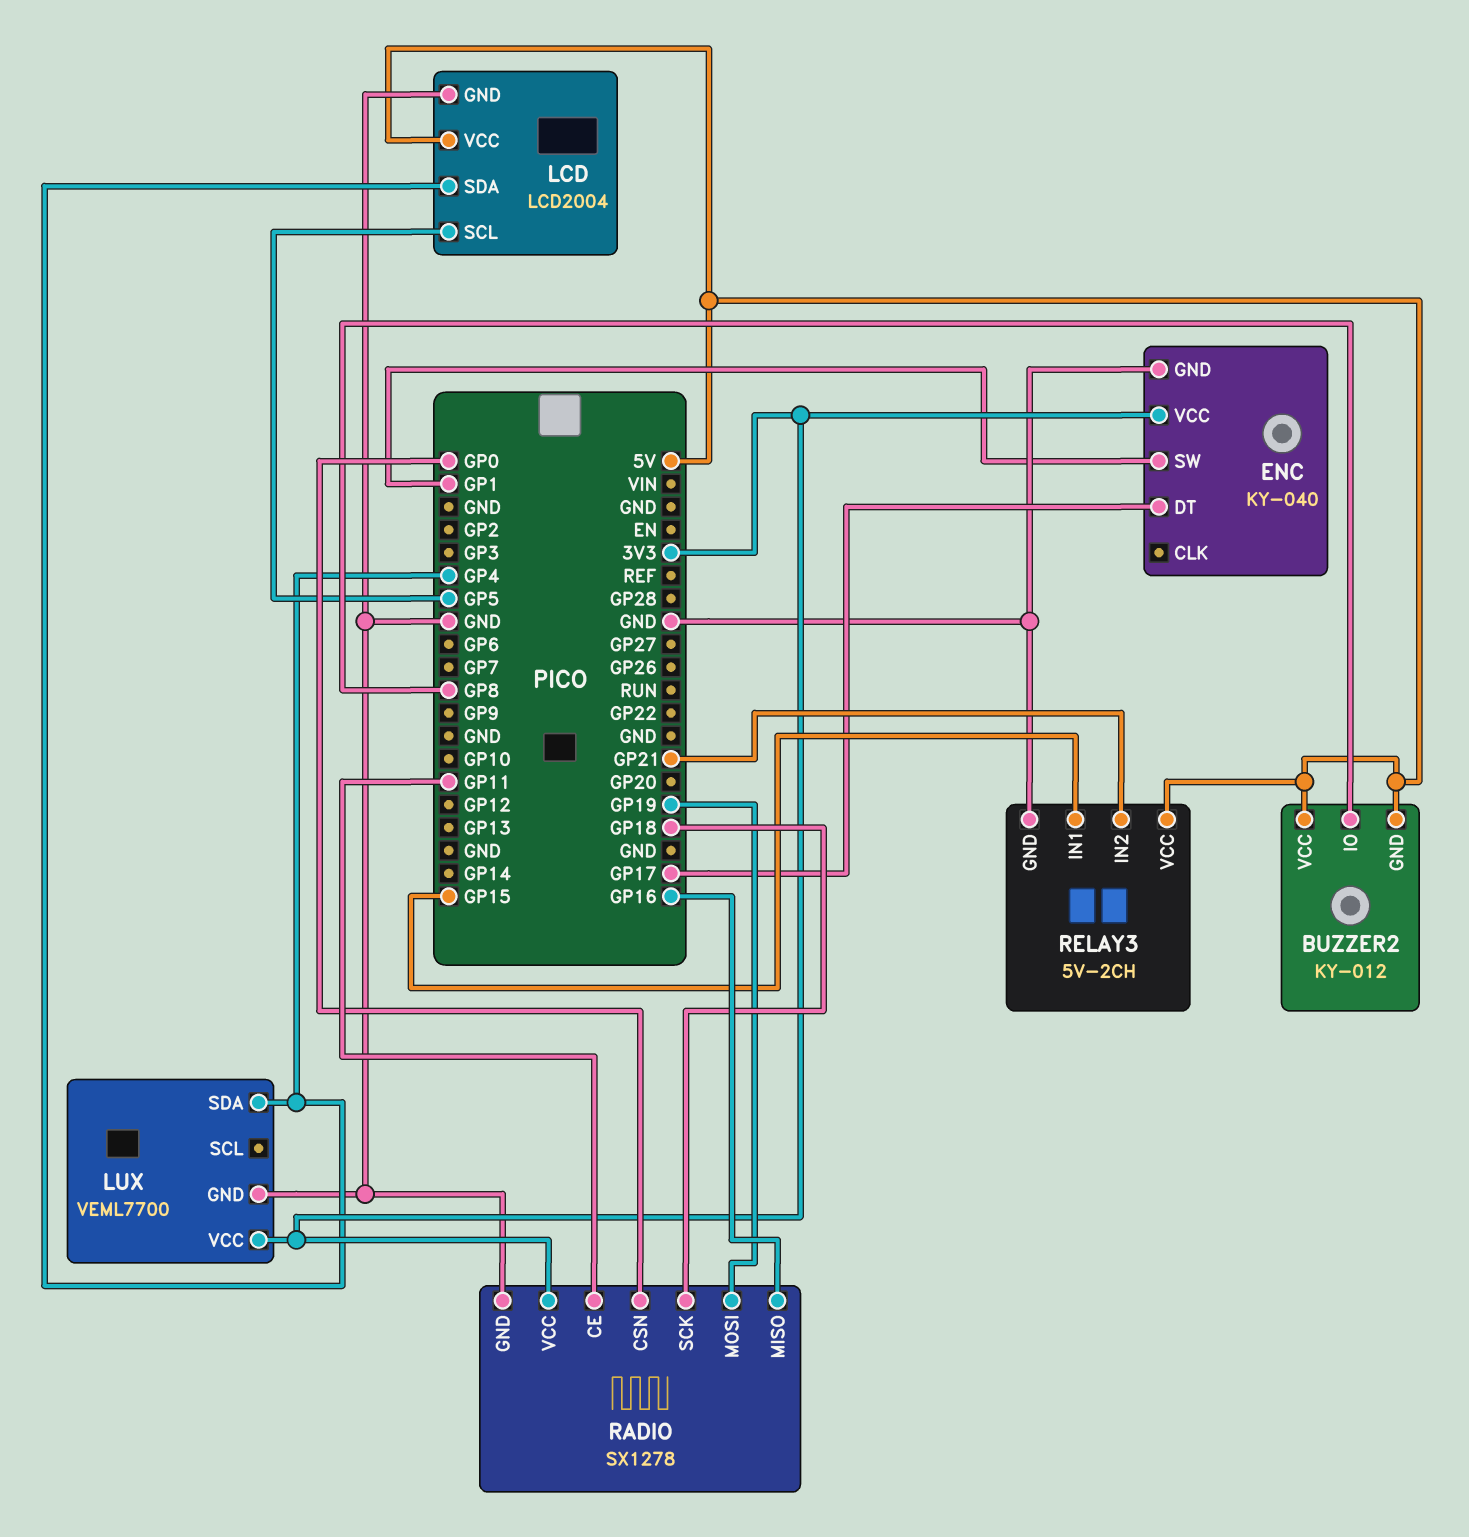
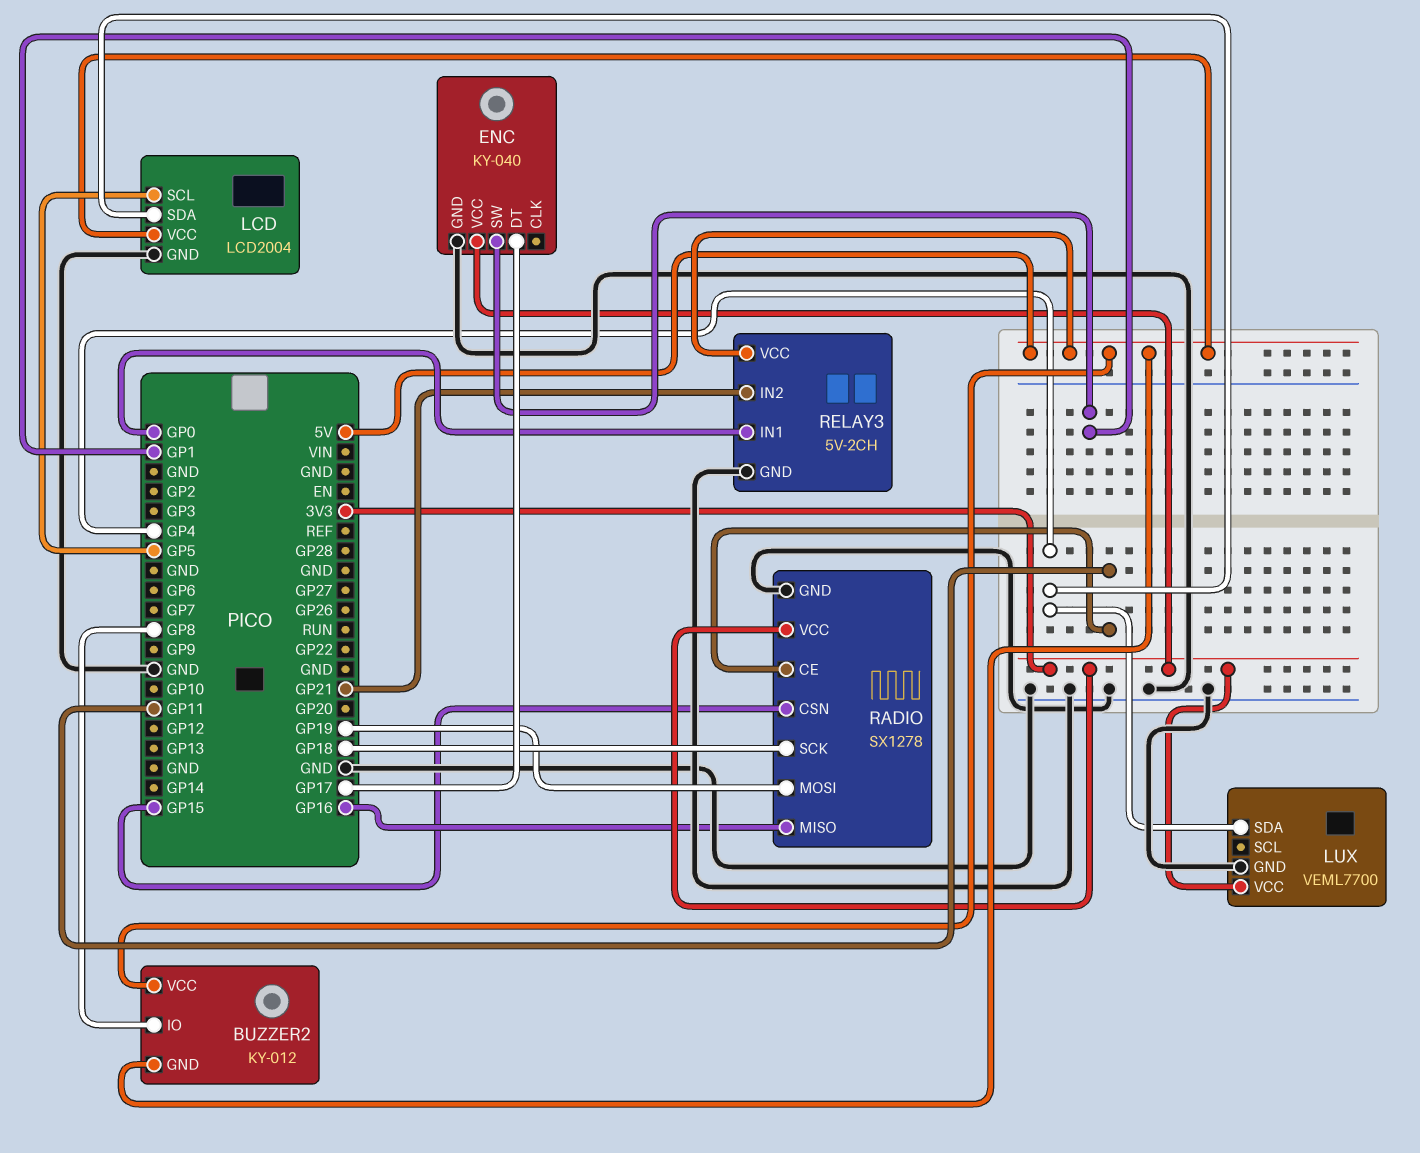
RADIO pin CSN: GP0 -> GP15
RELAY3 pin IN1: GP15 -> GP0

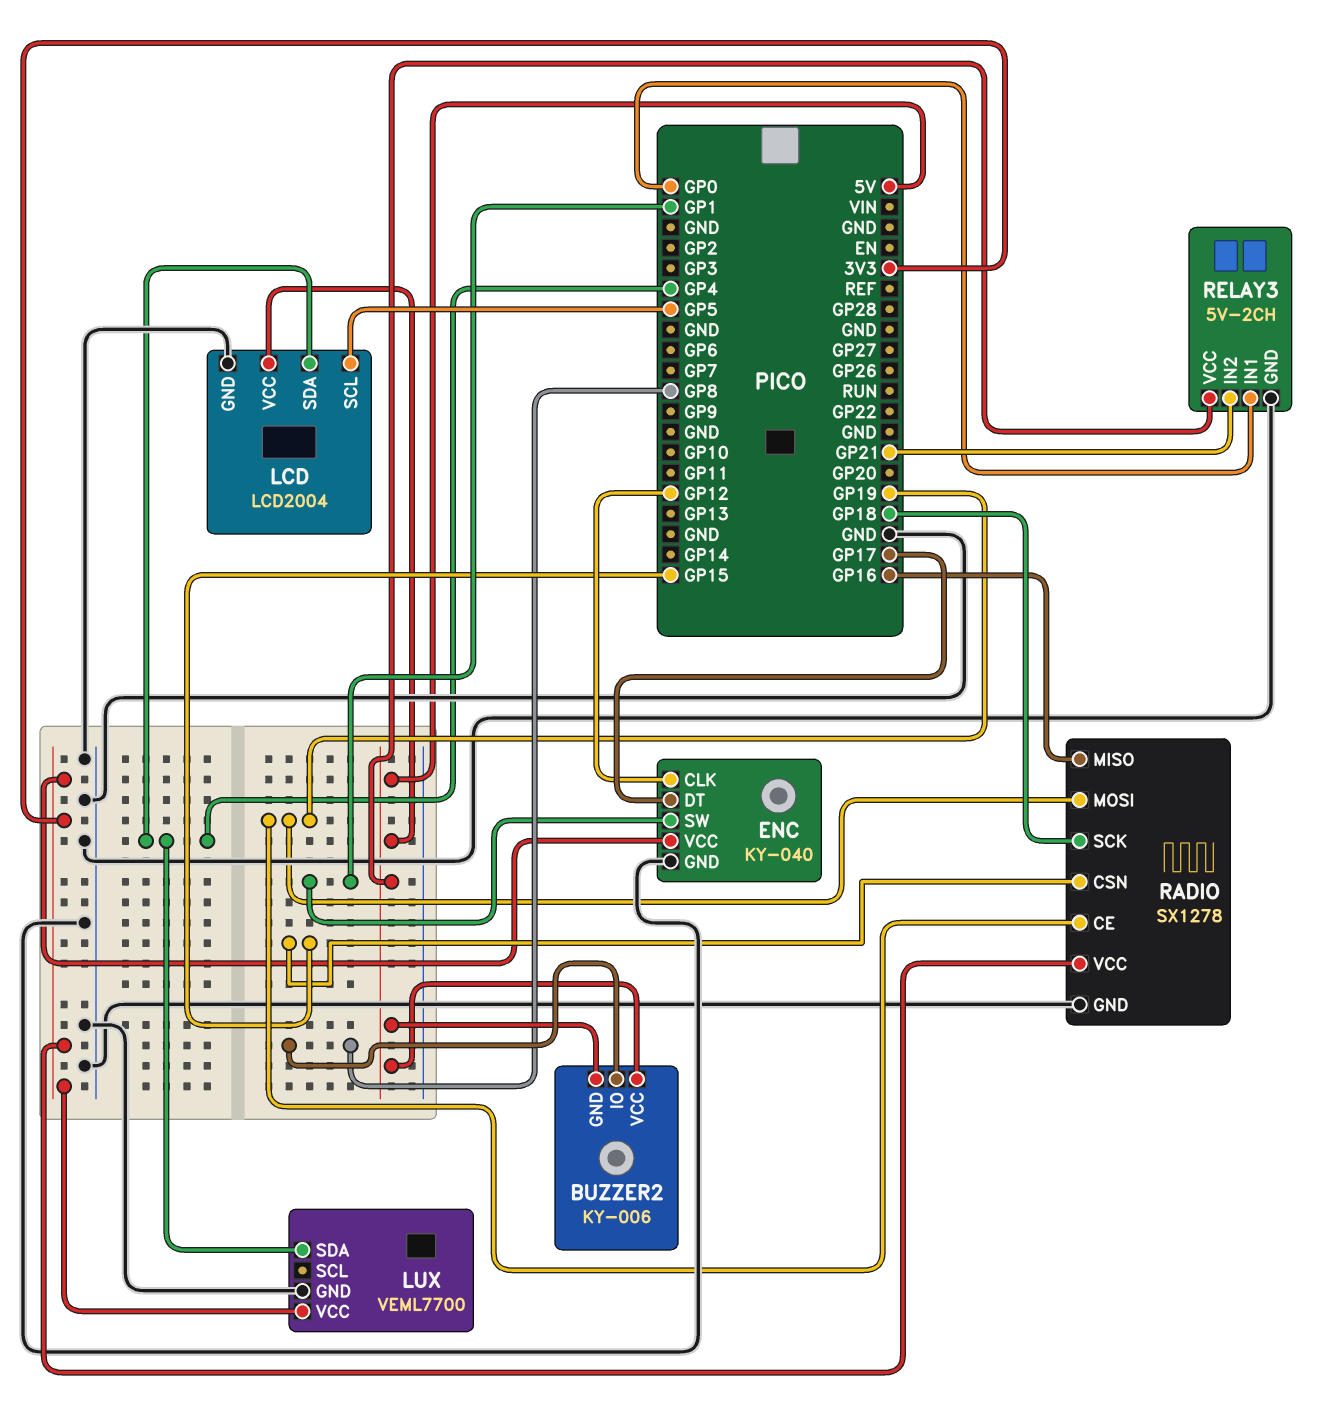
BUZZER2: KY-012 -> KY-006
ENC pin CLK: none -> GP12
RADIO pin CE: GP11 -> GP19

